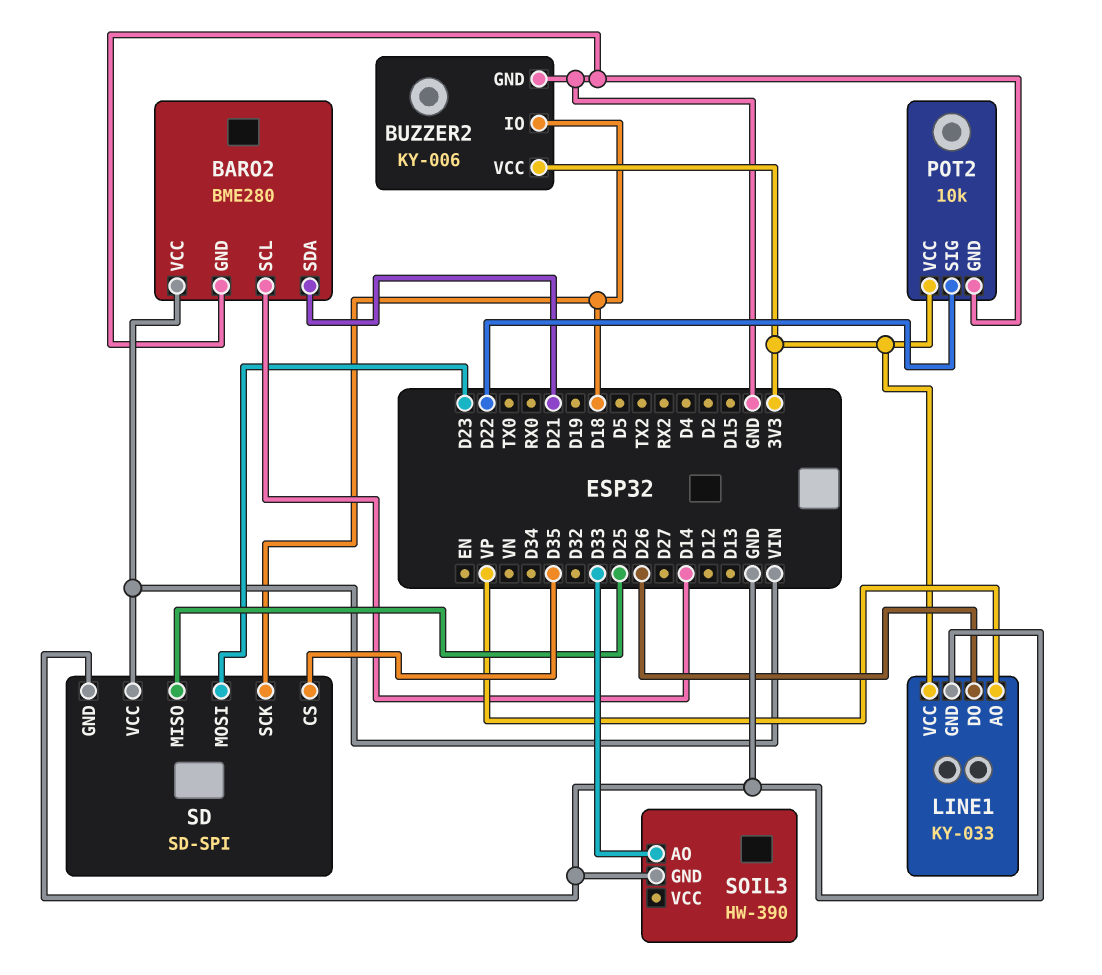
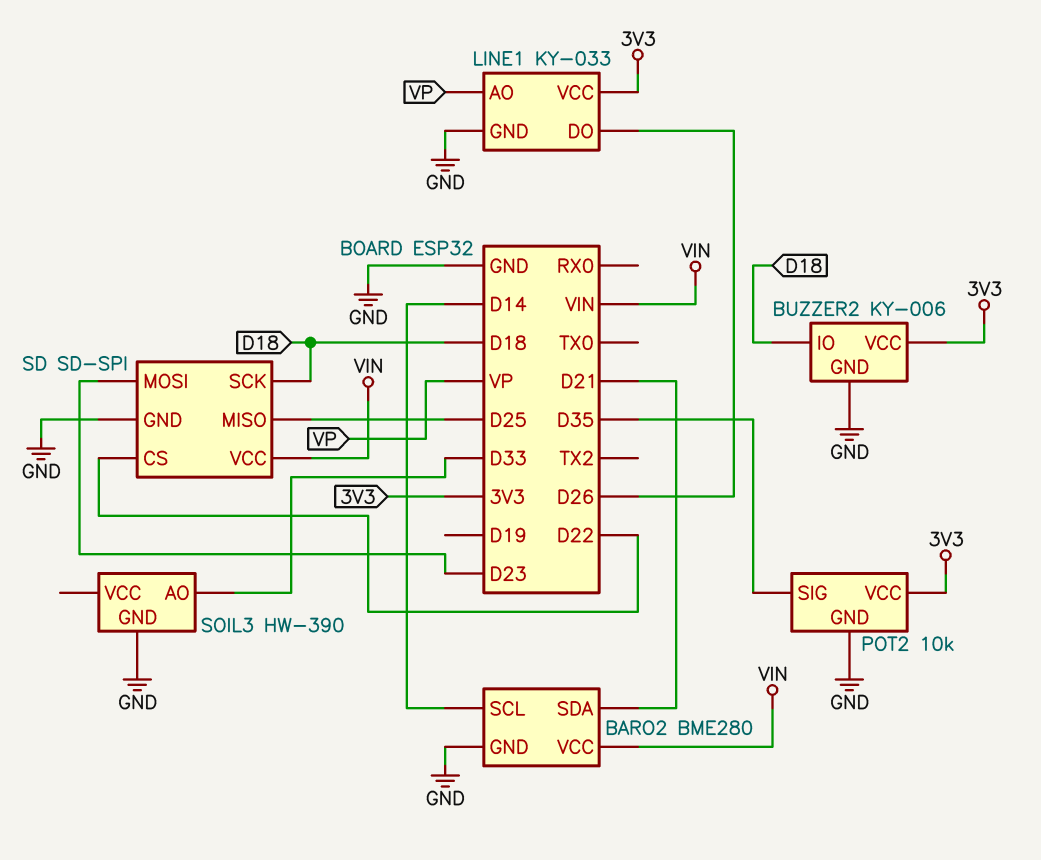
POT2 pin SIG: D22 -> D35
SD pin CS: D35 -> D22

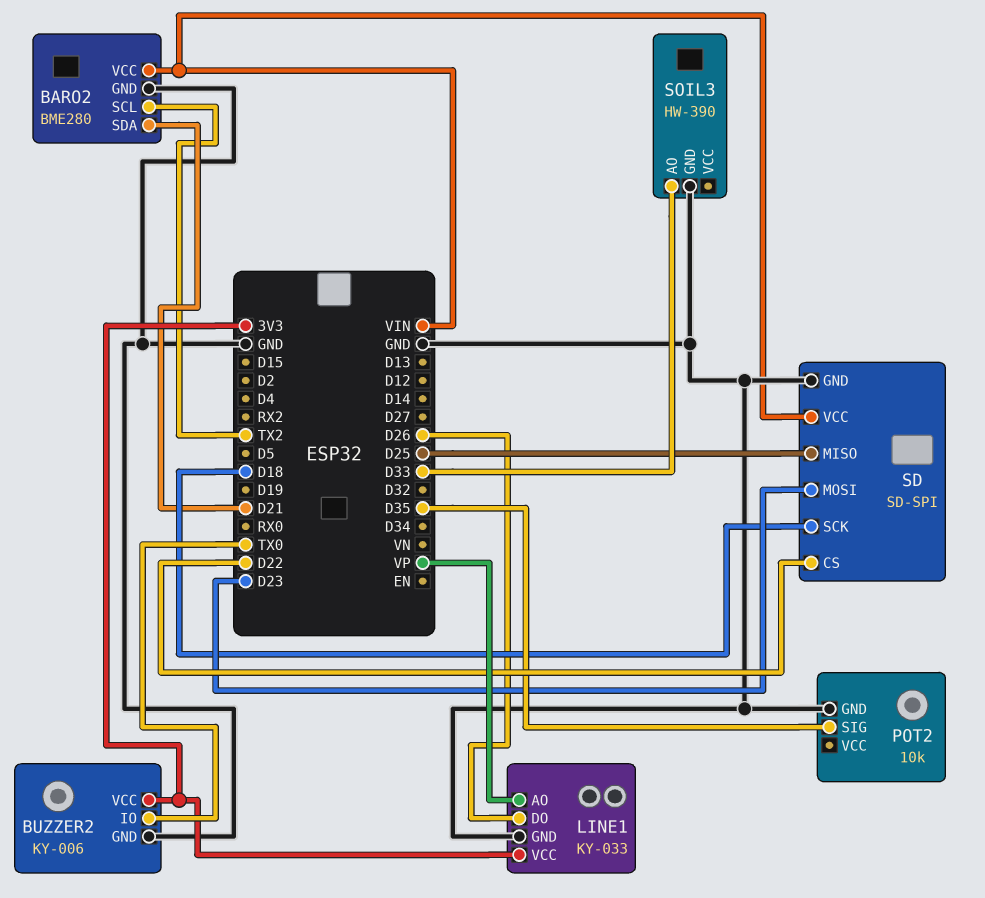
BARO2 pin SCL: D14 -> TX2
BUZZER2 pin IO: D18 -> TX0
POT2 pin VCC: 3V3 -> none

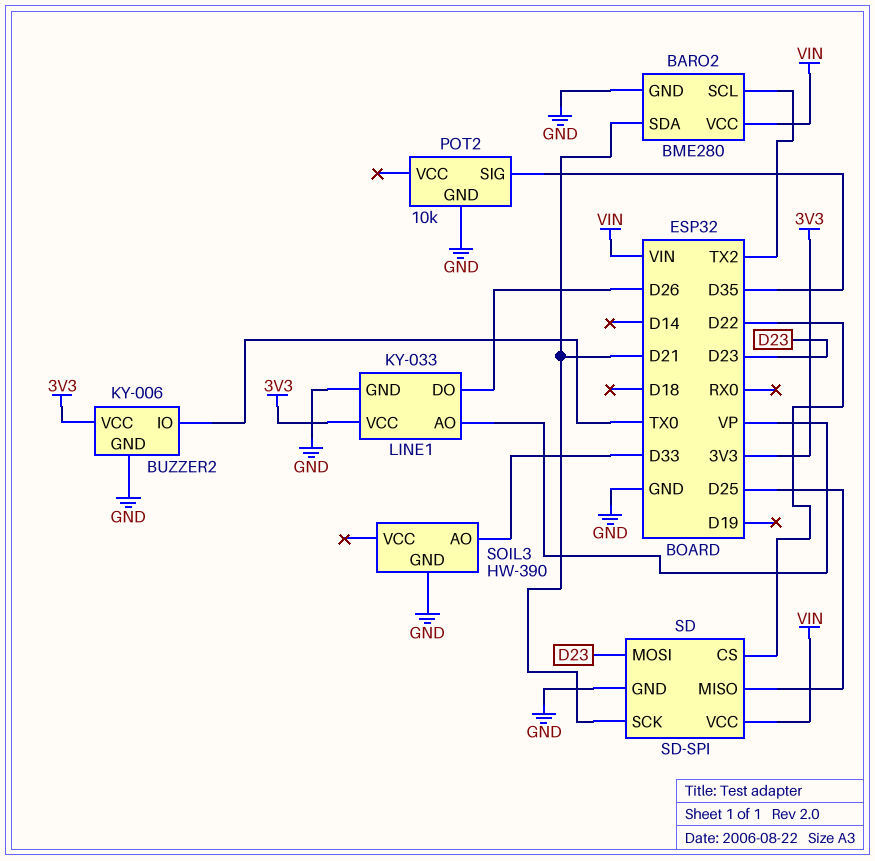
SD pin SCK: D18 -> D21

